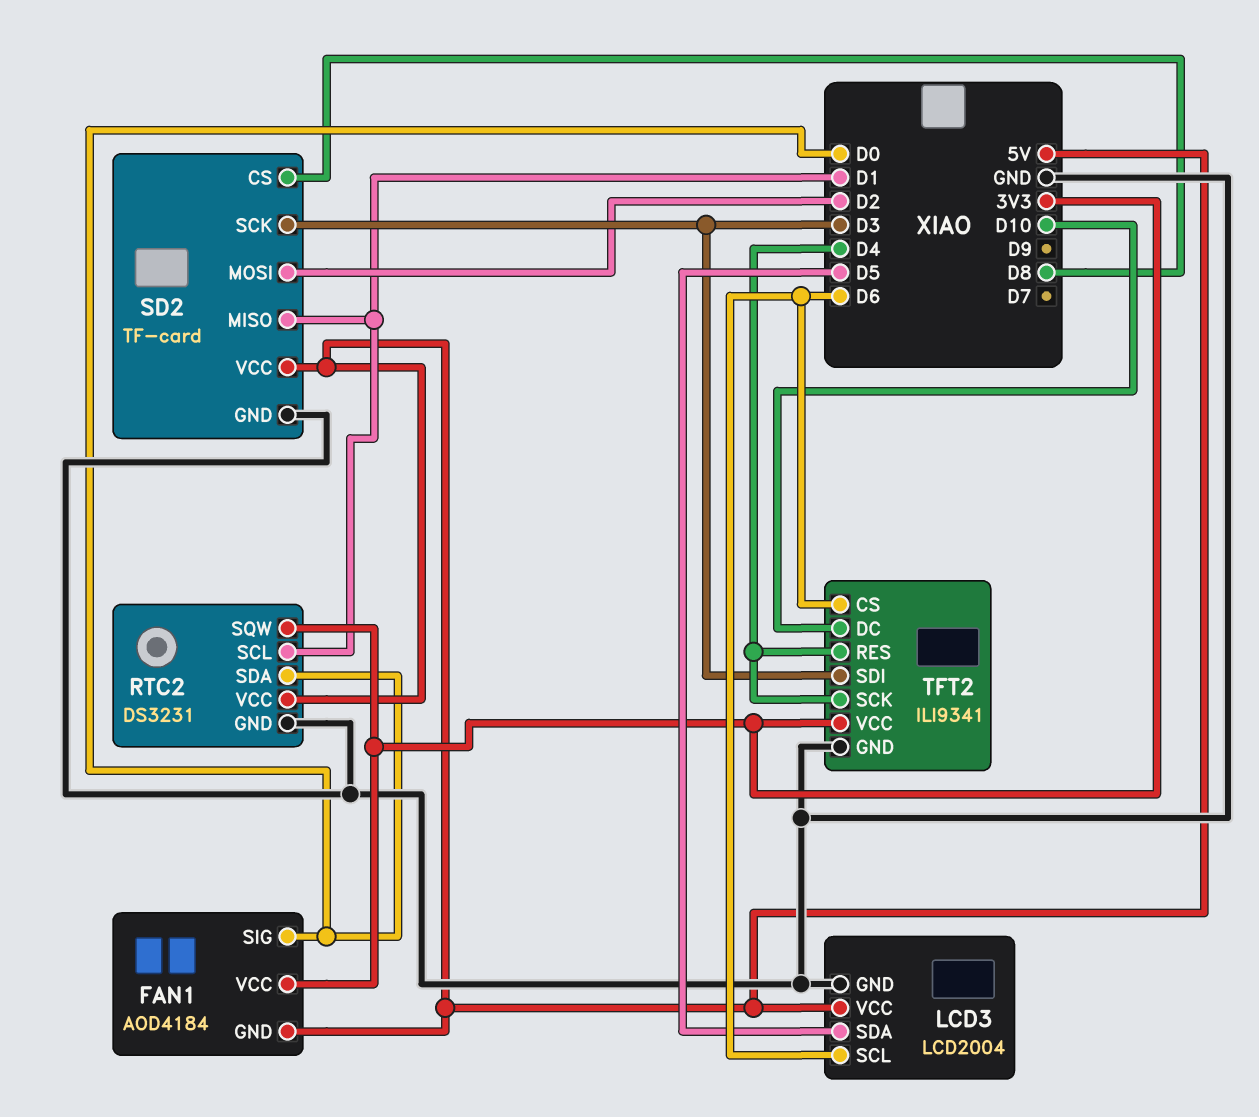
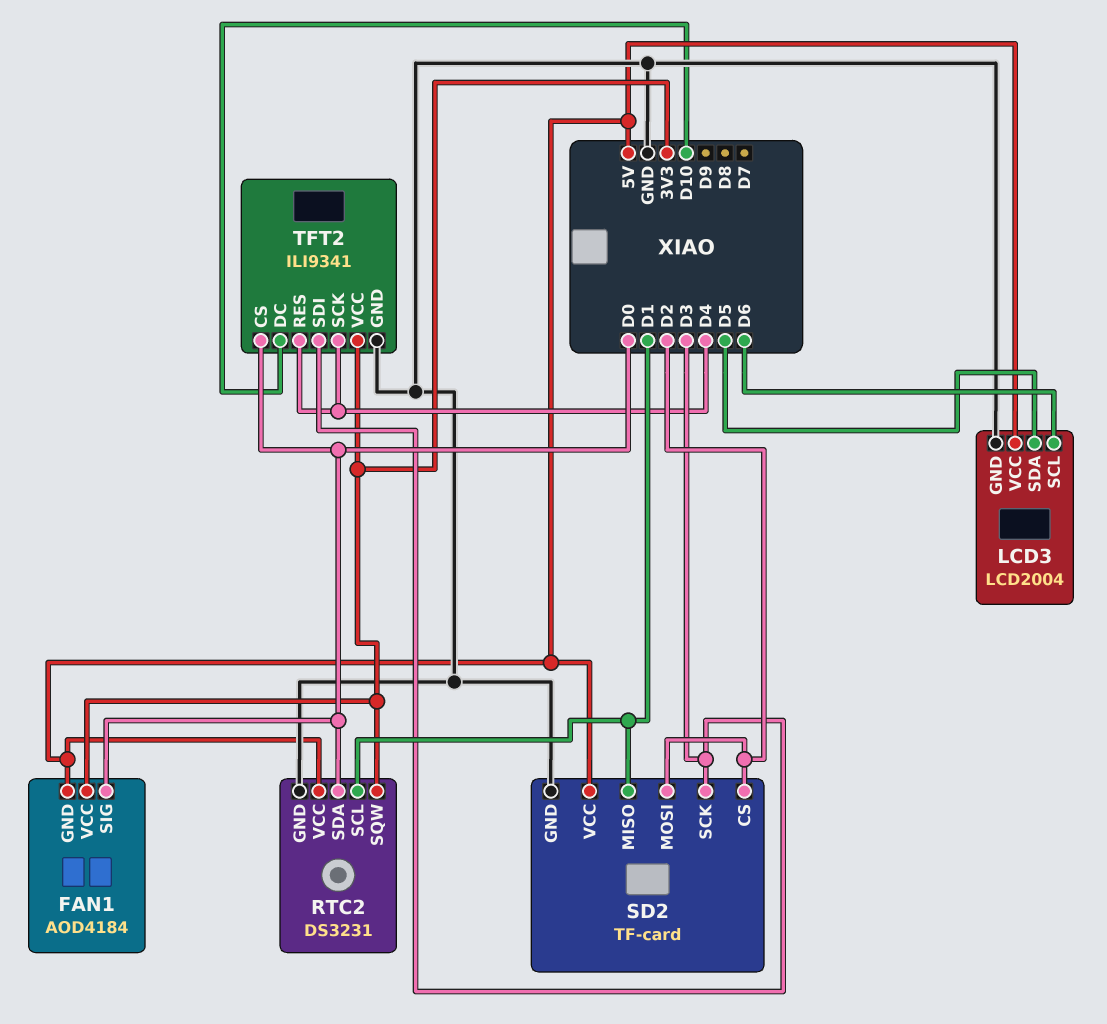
SD2 pin CS: D8 -> D2
TFT2 pin CS: D6 -> D0

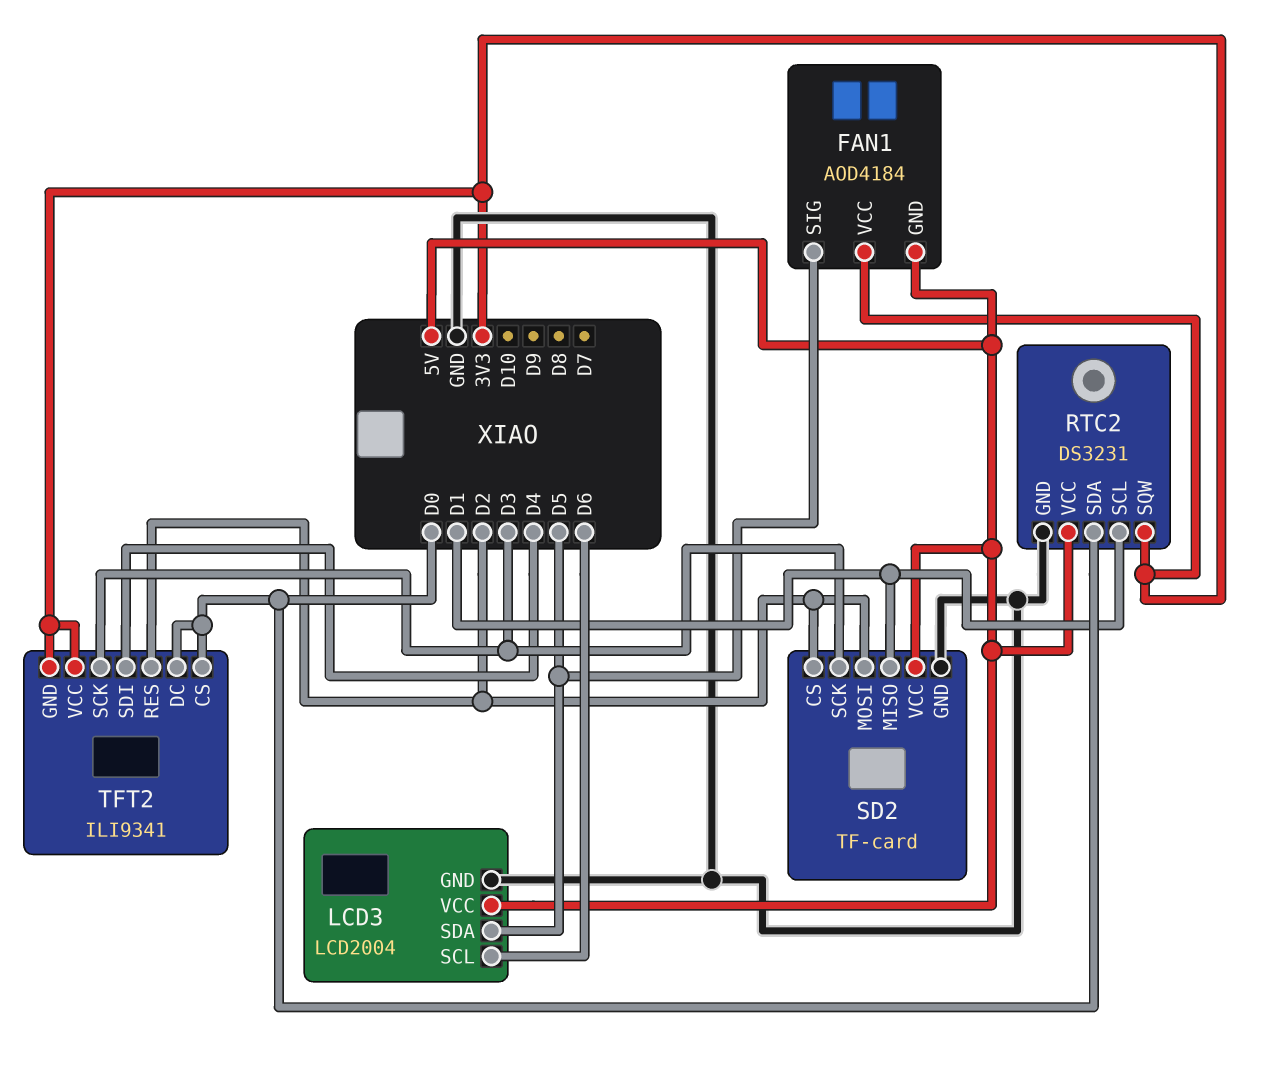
FAN1 pin SIG: D0 -> D5
TFT2 pin DC: D10 -> D0
TFT2 pin GND: GND -> 3V3
TFT2 pin RES: D4 -> D2
TFT2 pin SCK: D4 -> D3
TFT2 pin SDI: D3 -> D4

